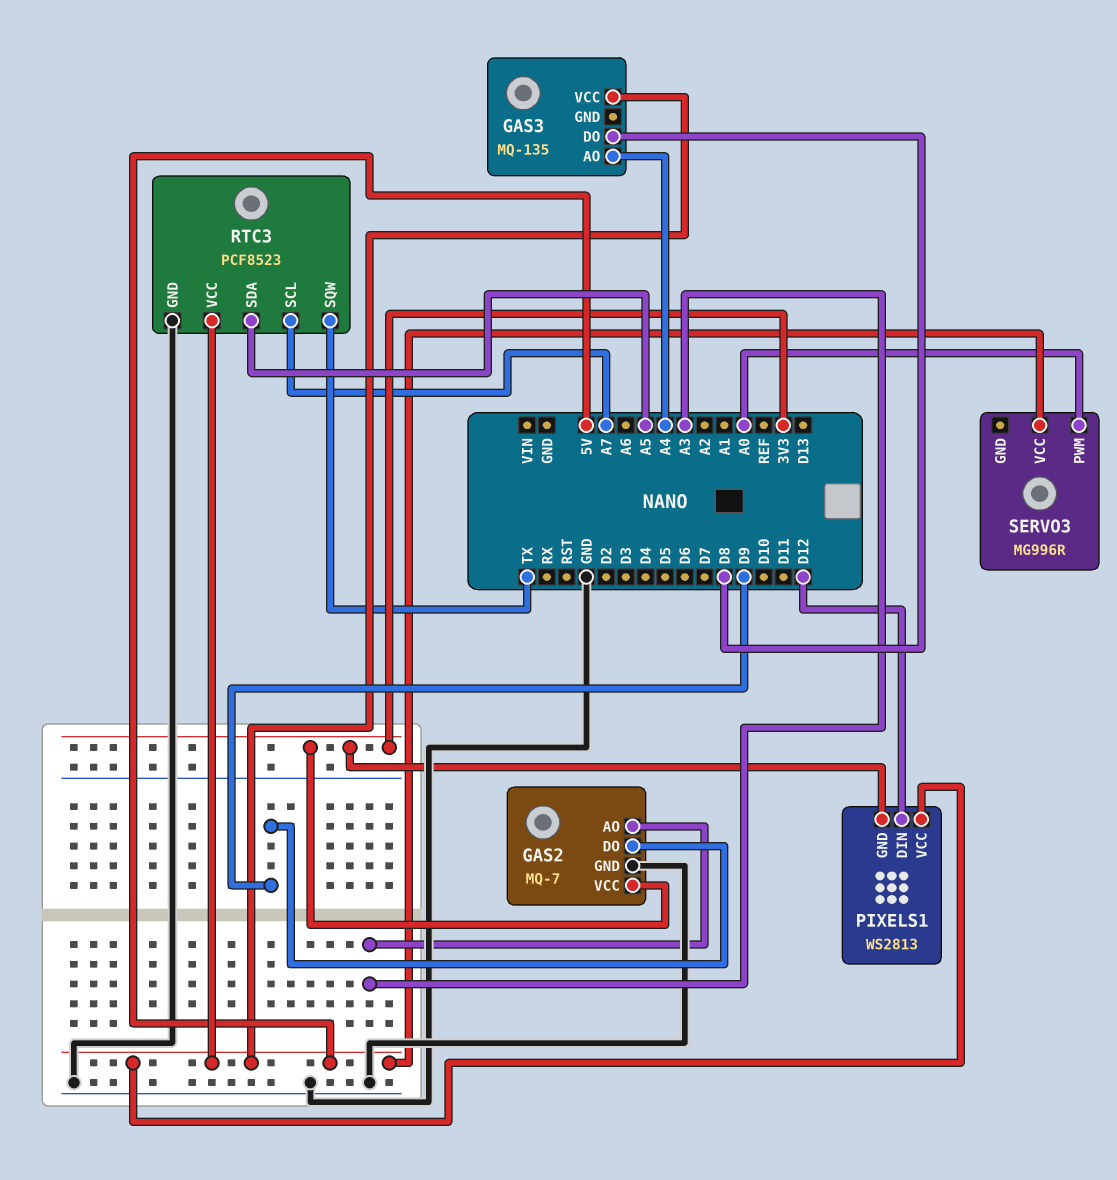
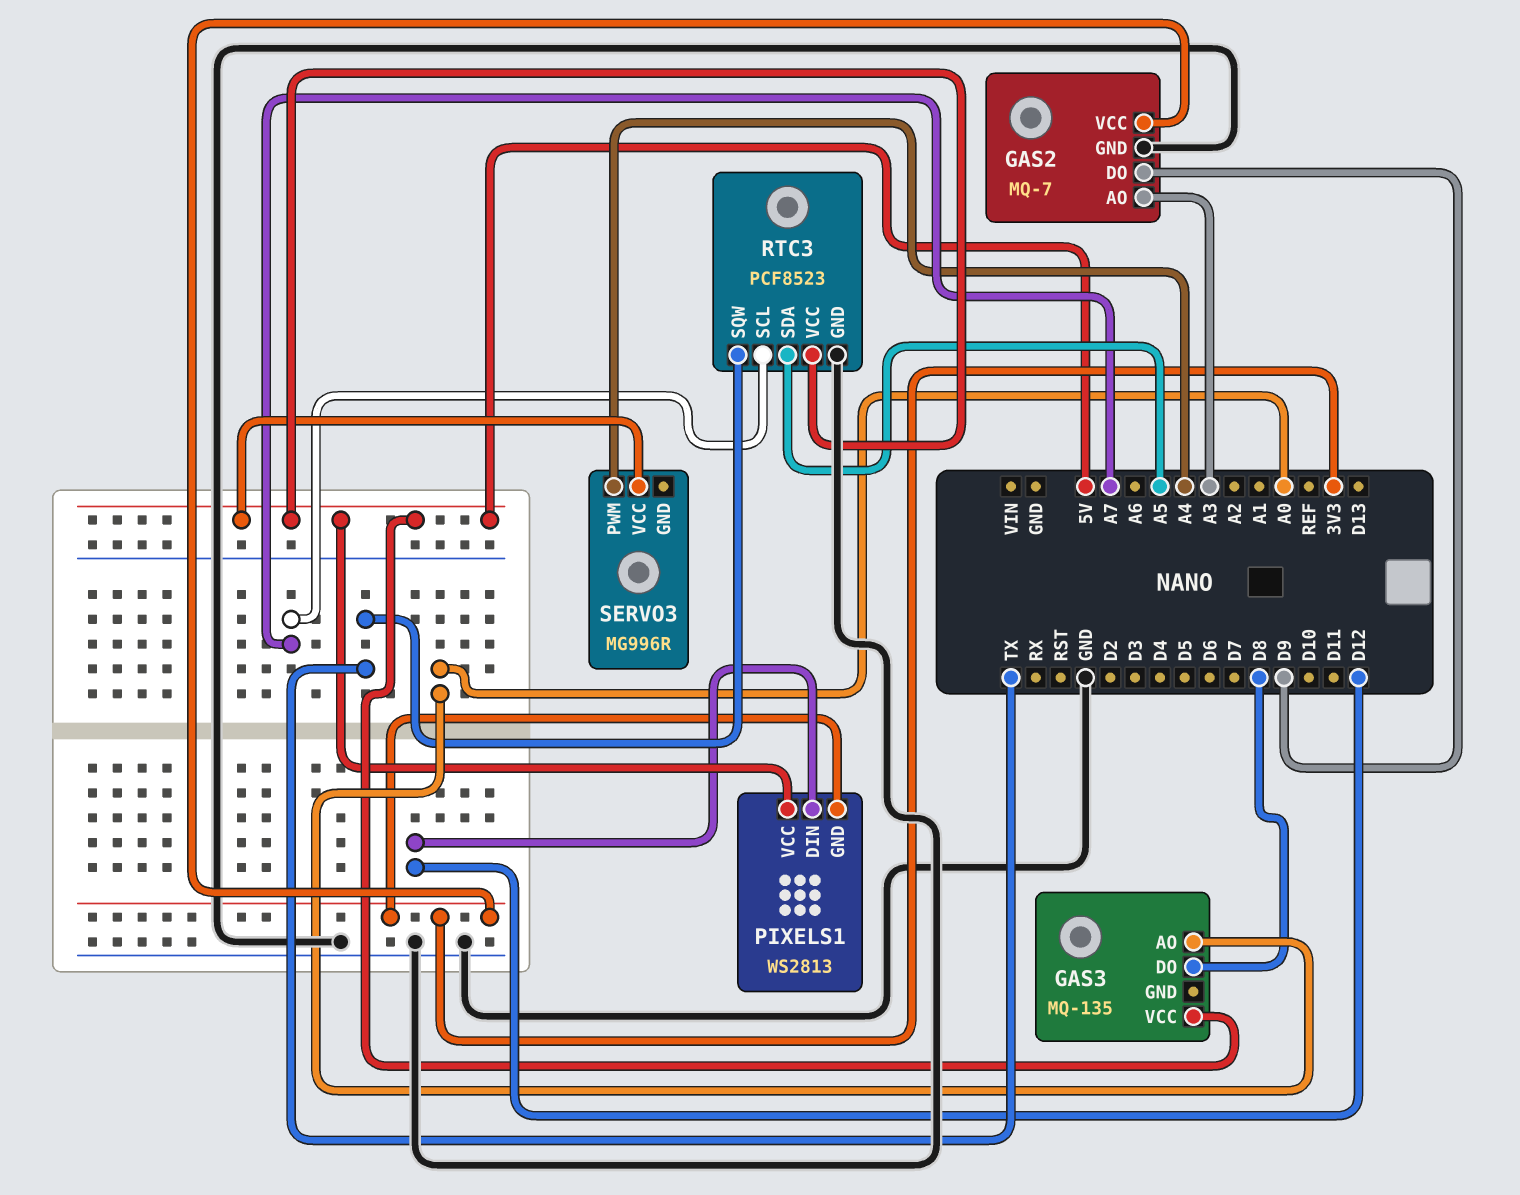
GAS3 pin AO: A4 -> A0
SERVO3 pin PWM: A0 -> A4

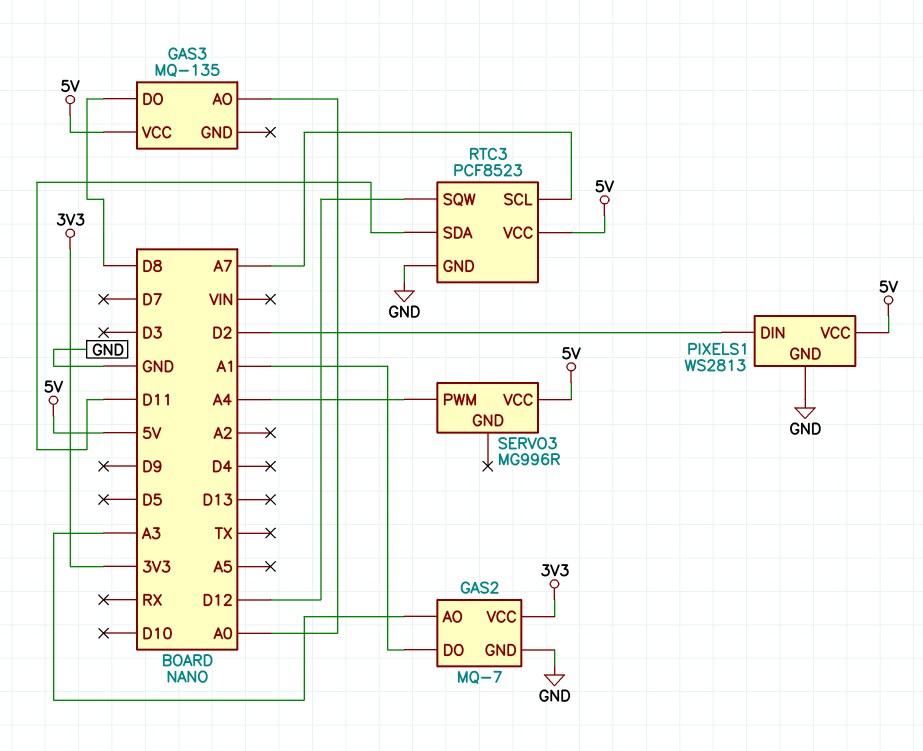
GAS2 pin DO: D9 -> A1
PIXELS1 pin DIN: D12 -> D2
PIXELS1 pin GND: 3V3 -> GND
RTC3 pin SDA: A5 -> D11
RTC3 pin SQW: TX -> D12

